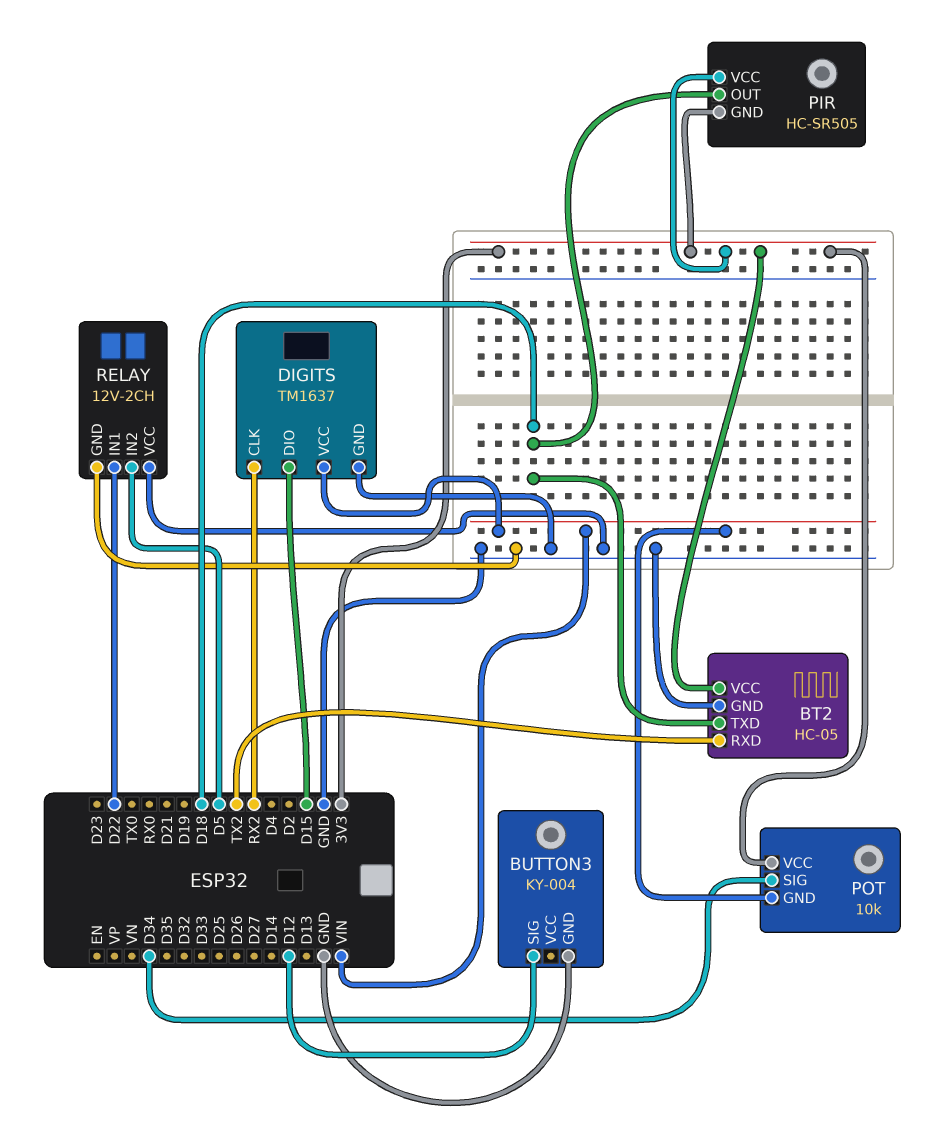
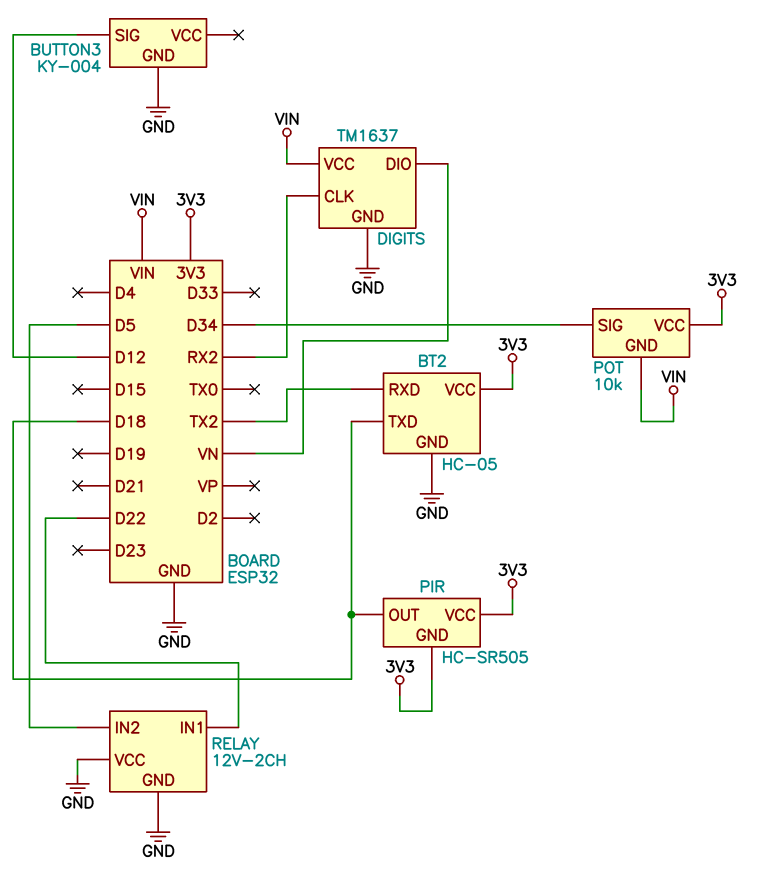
DIGITS pin DIO: D15 -> VN

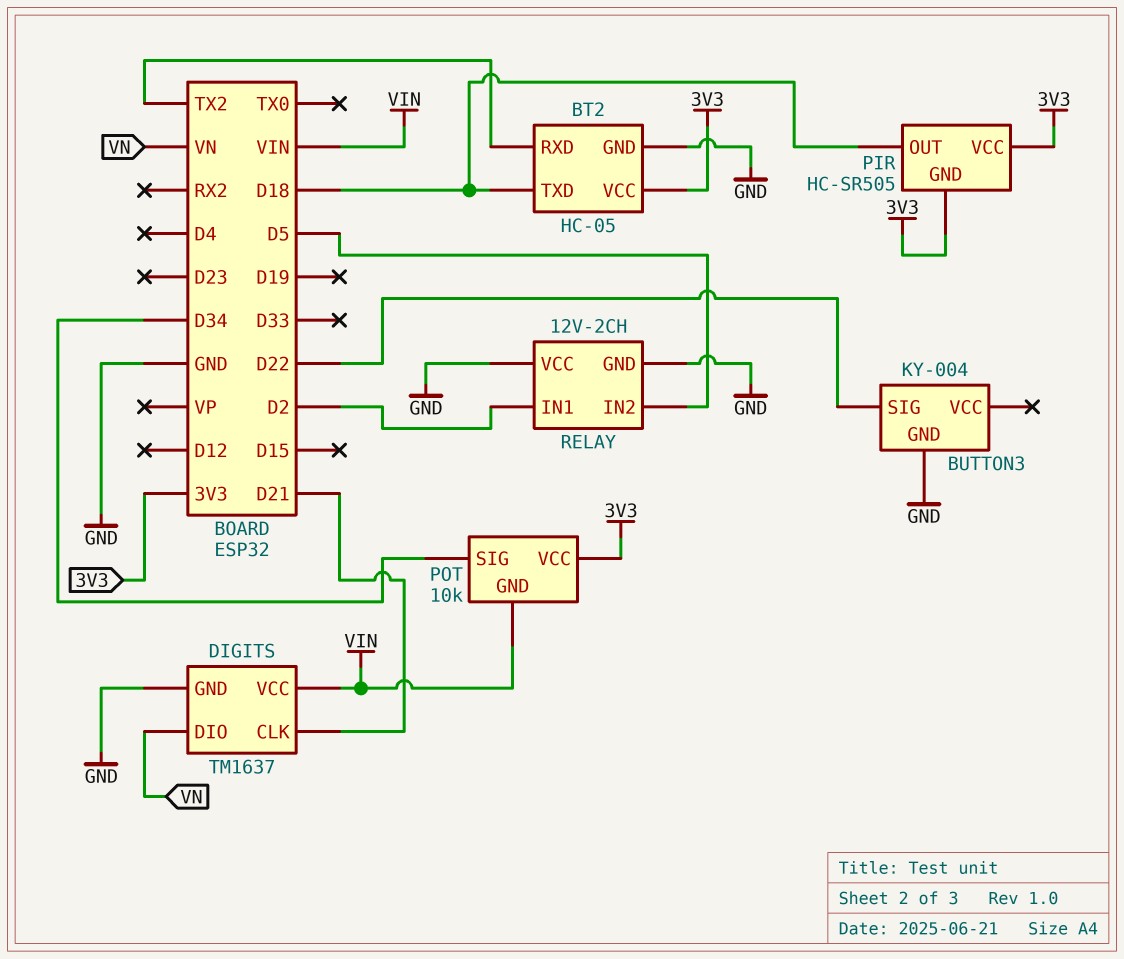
BUTTON3 pin SIG: D12 -> D22
DIGITS pin CLK: RX2 -> D21
RELAY pin IN1: D22 -> D2

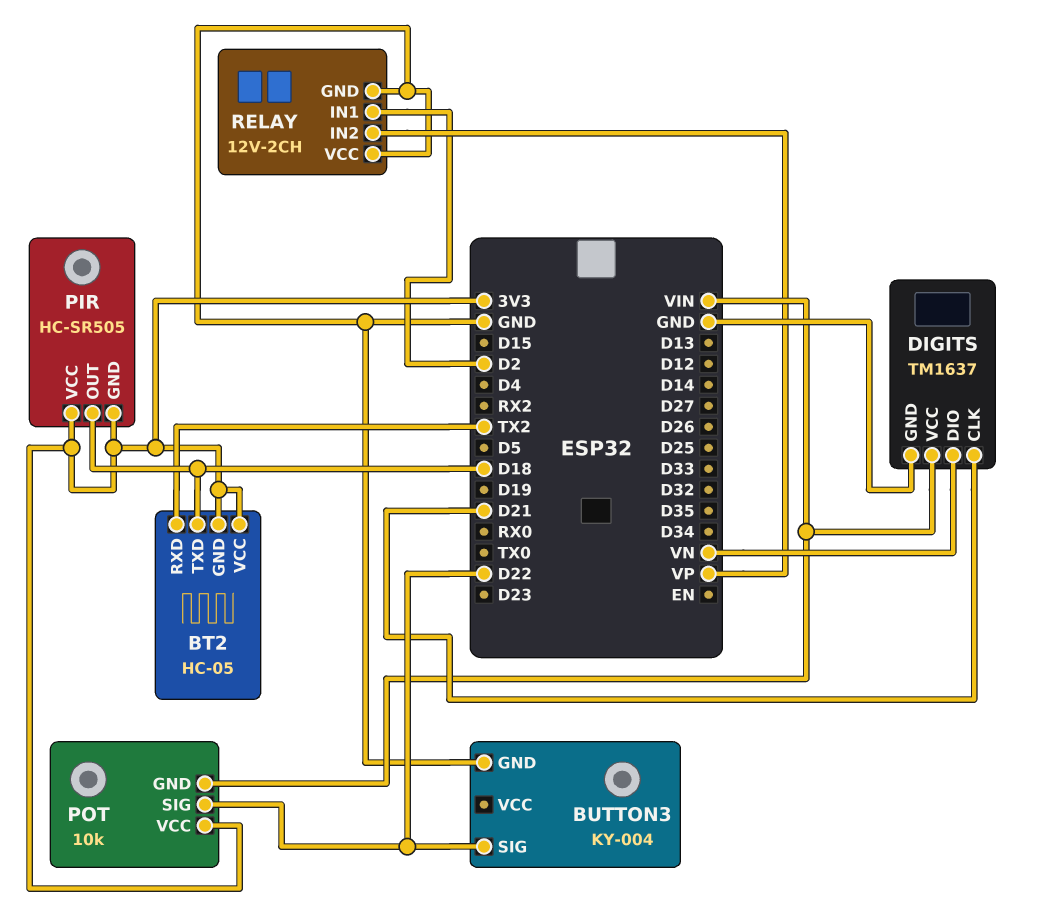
BT2 pin GND: GND -> 3V3
POT pin SIG: D34 -> D22
RELAY pin IN2: D5 -> VP

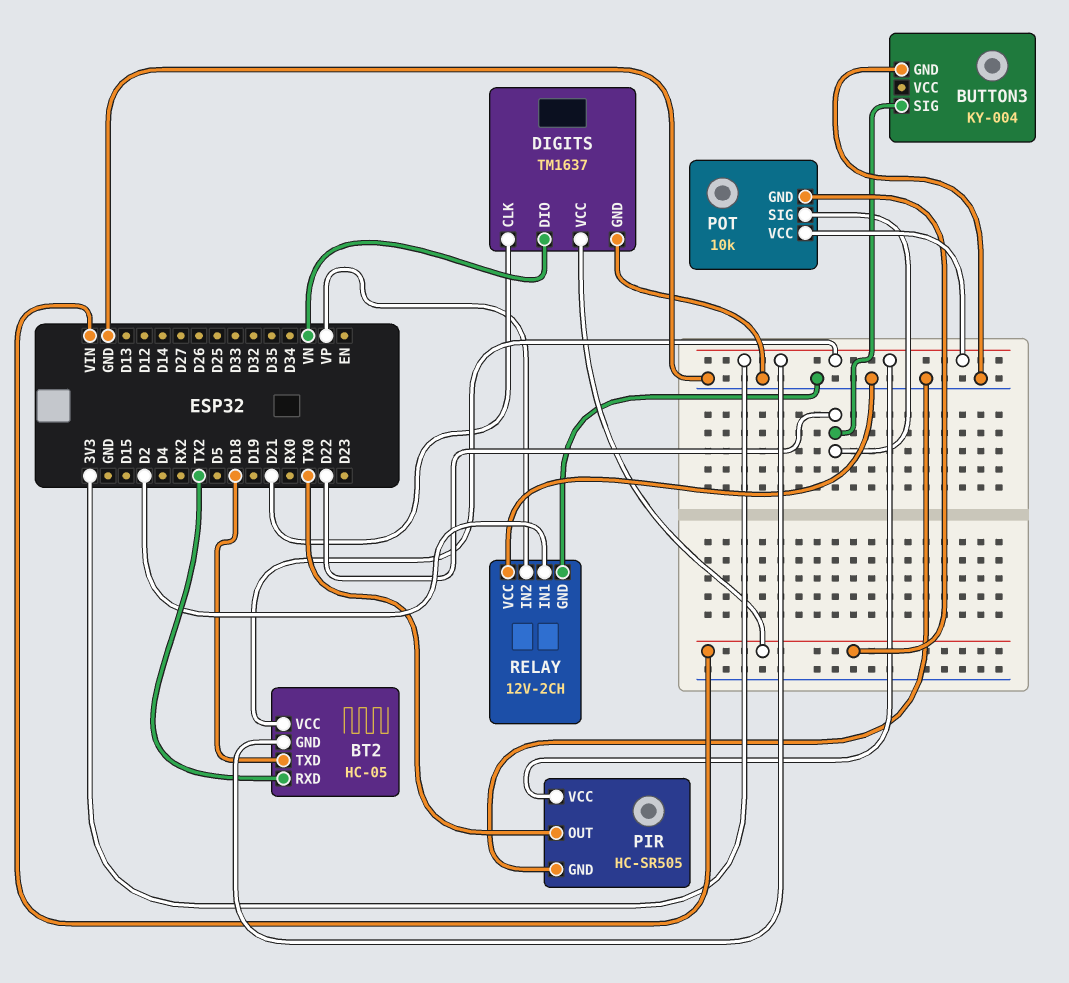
PIR pin GND: 3V3 -> GND
PIR pin OUT: D18 -> TX0

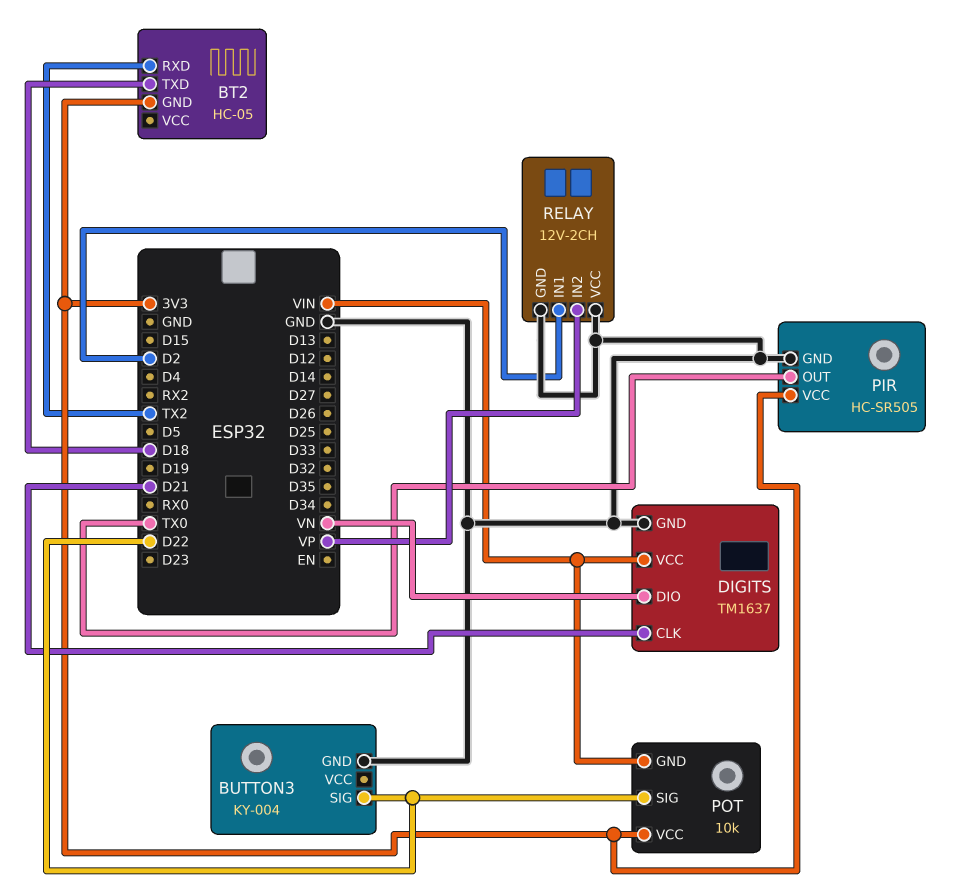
BT2 pin VCC: 3V3 -> none

